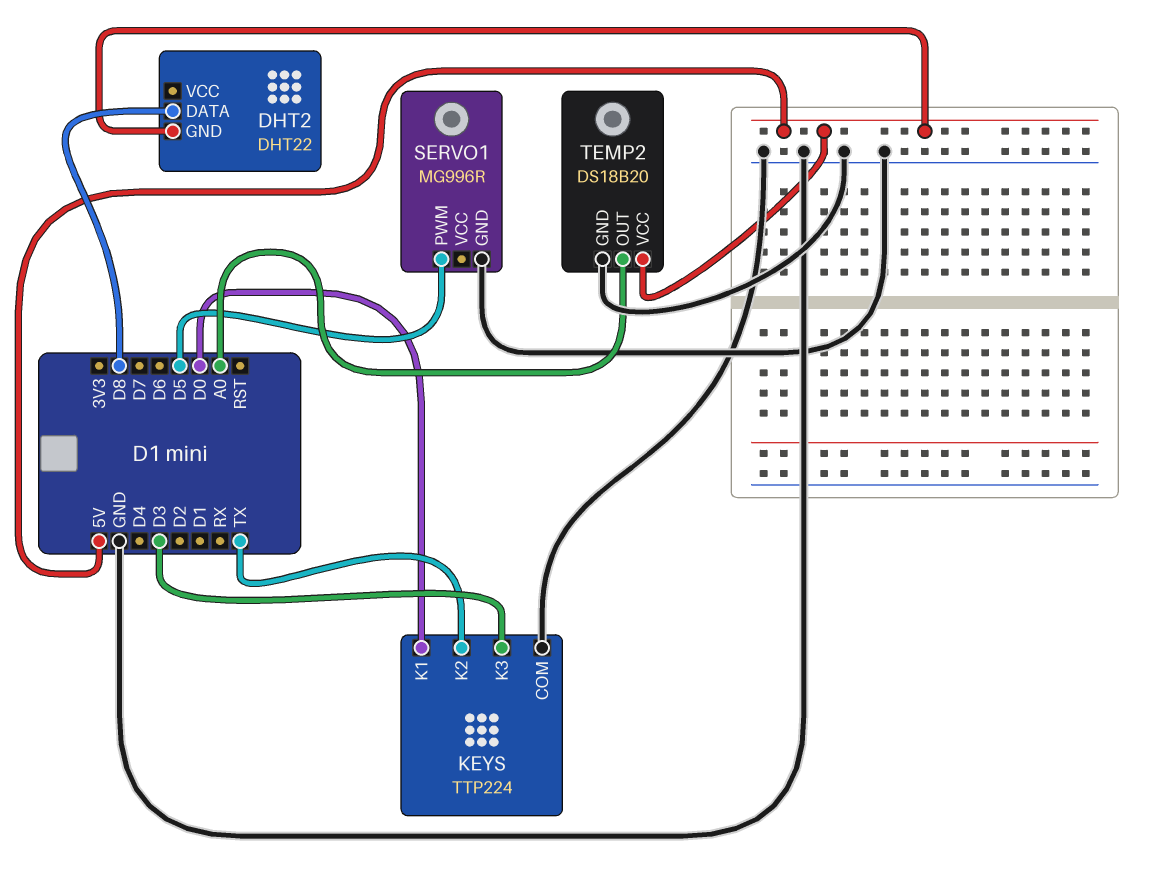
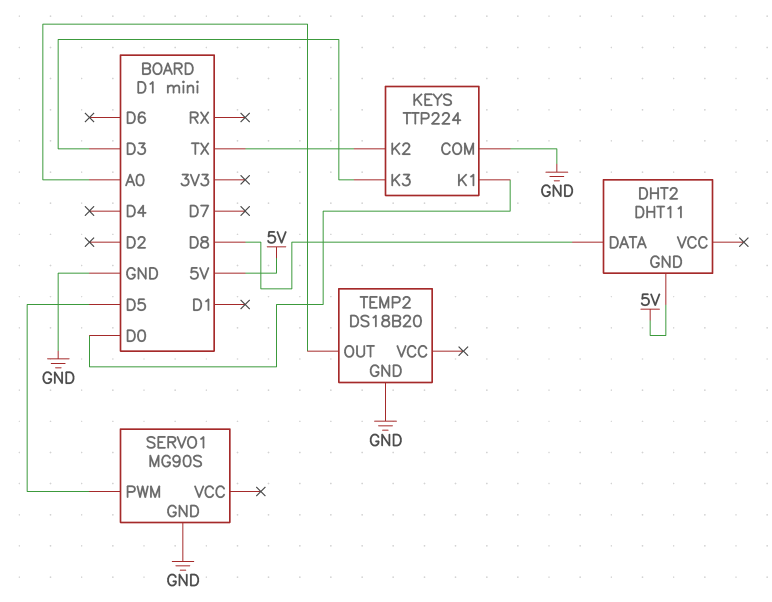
DHT2: DHT22 -> DHT11
SERVO1: MG996R -> MG90S
TEMP2 pin VCC: 5V -> none

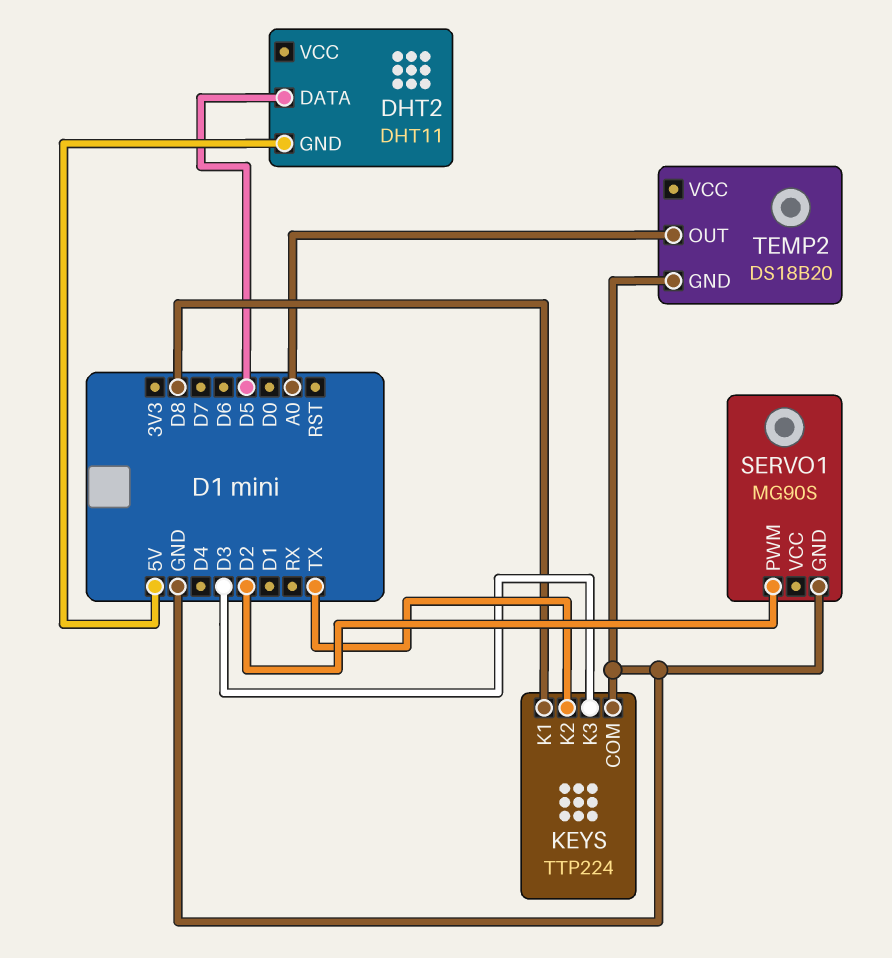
DHT2 pin DATA: D8 -> D5
KEYS pin K1: D0 -> D8
SERVO1 pin PWM: D5 -> D2

